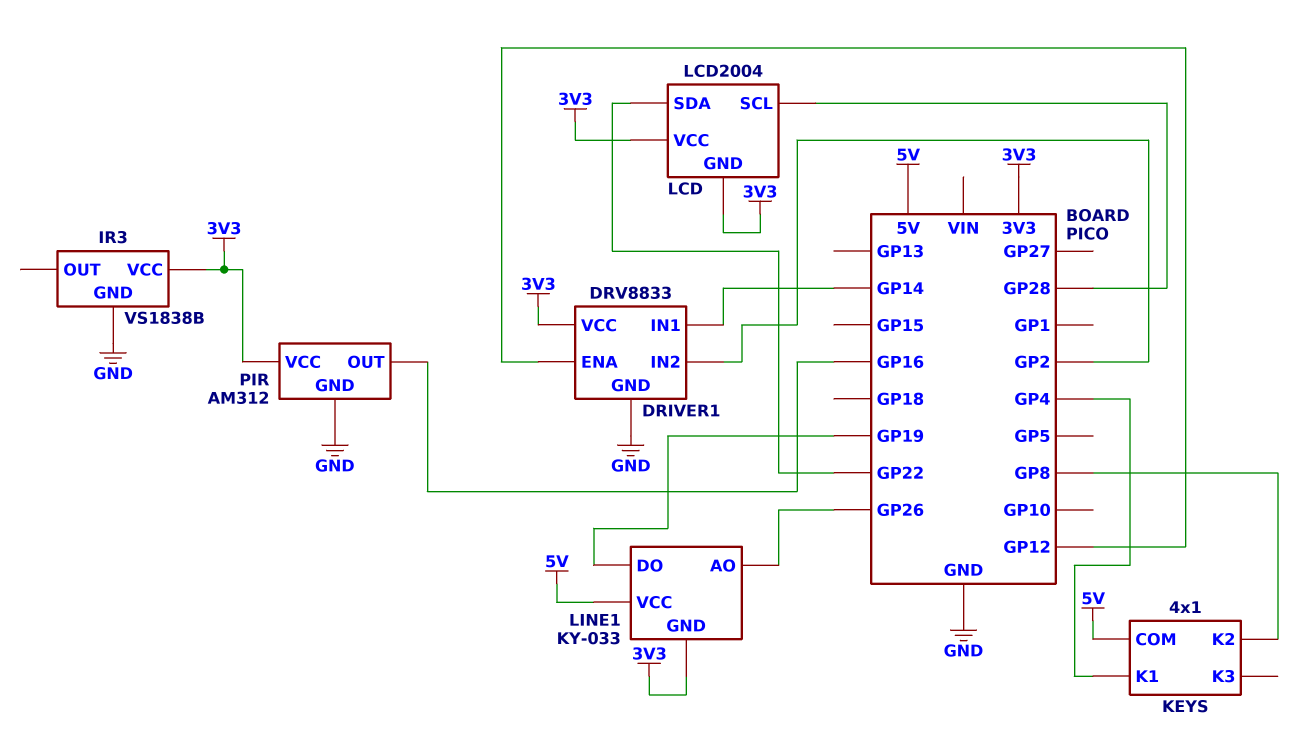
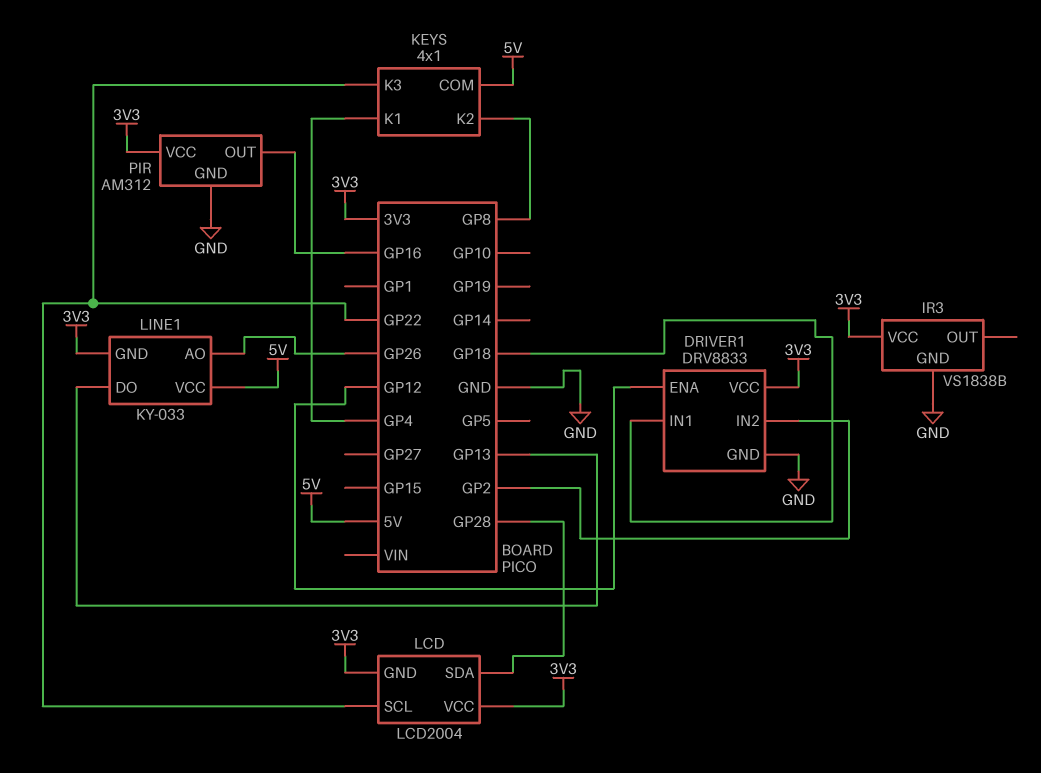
DRIVER1 pin IN1: GP14 -> GP18
KEYS pin K3: none -> GP22
LCD pin SCL: GP28 -> GP22
LCD pin SDA: GP22 -> GP28
LINE1 pin DO: GP19 -> GP13

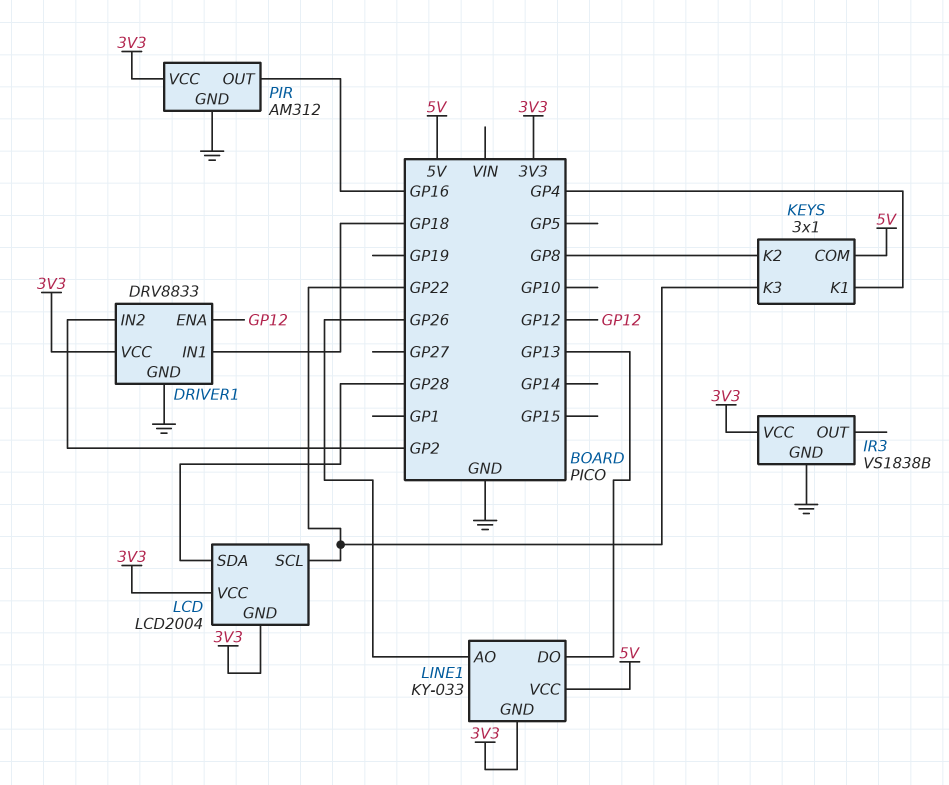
KEYS: 4x1 -> 3x1

